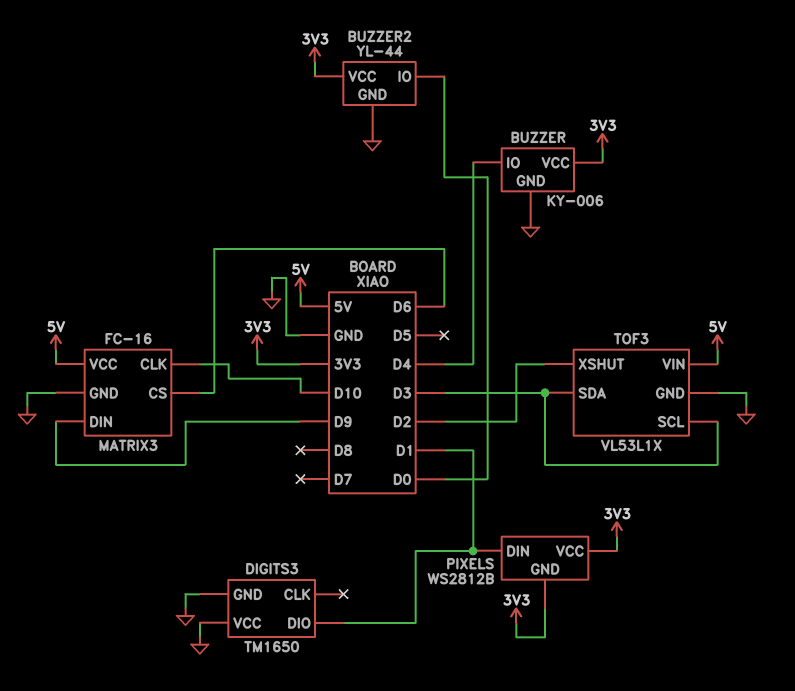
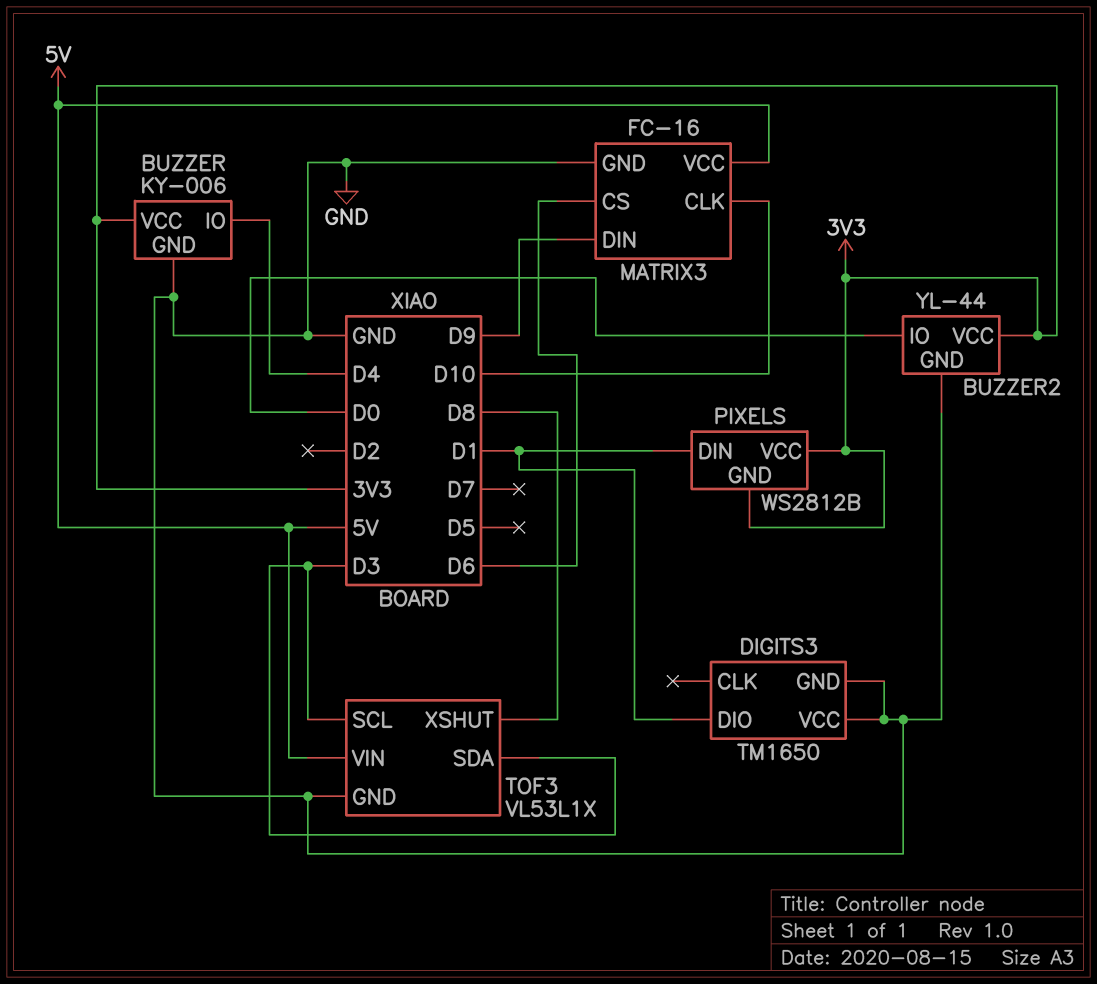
TOF3 pin XSHUT: D2 -> D8

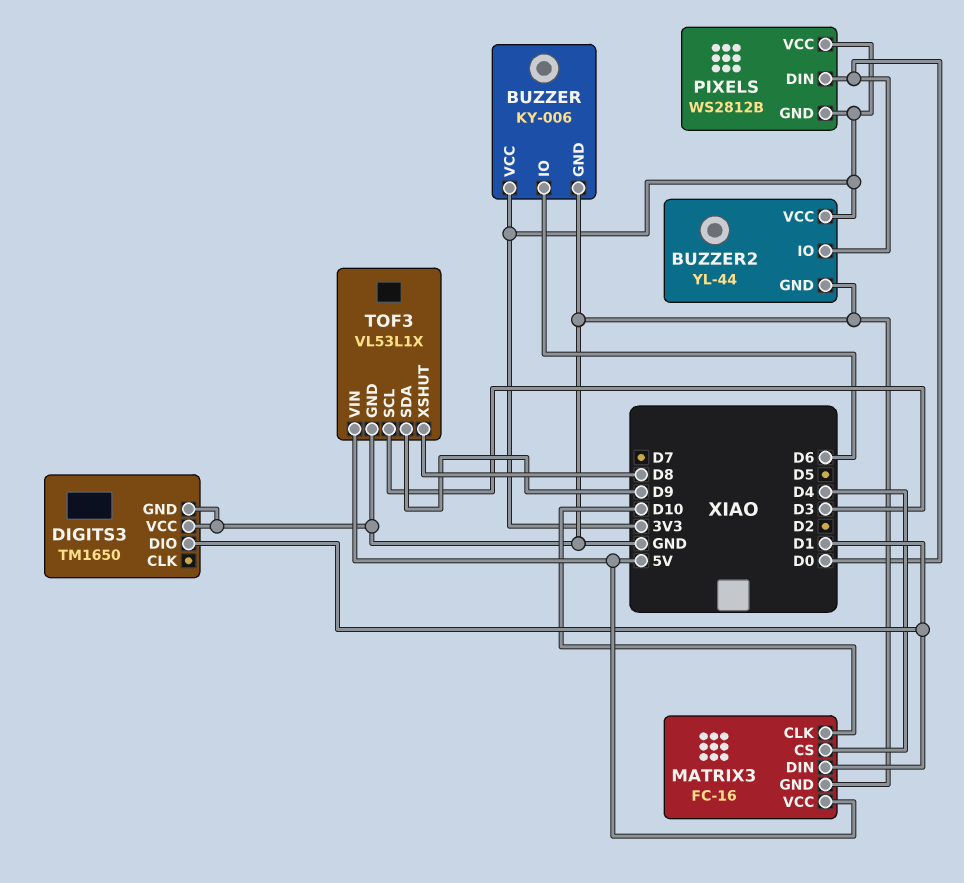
BUZZER pin IO: D4 -> D6
MATRIX3 pin CS: D6 -> D4
MATRIX3 pin DIN: D9 -> D1
PIXELS pin DIN: D1 -> D0
TOF3 pin SDA: D3 -> D9

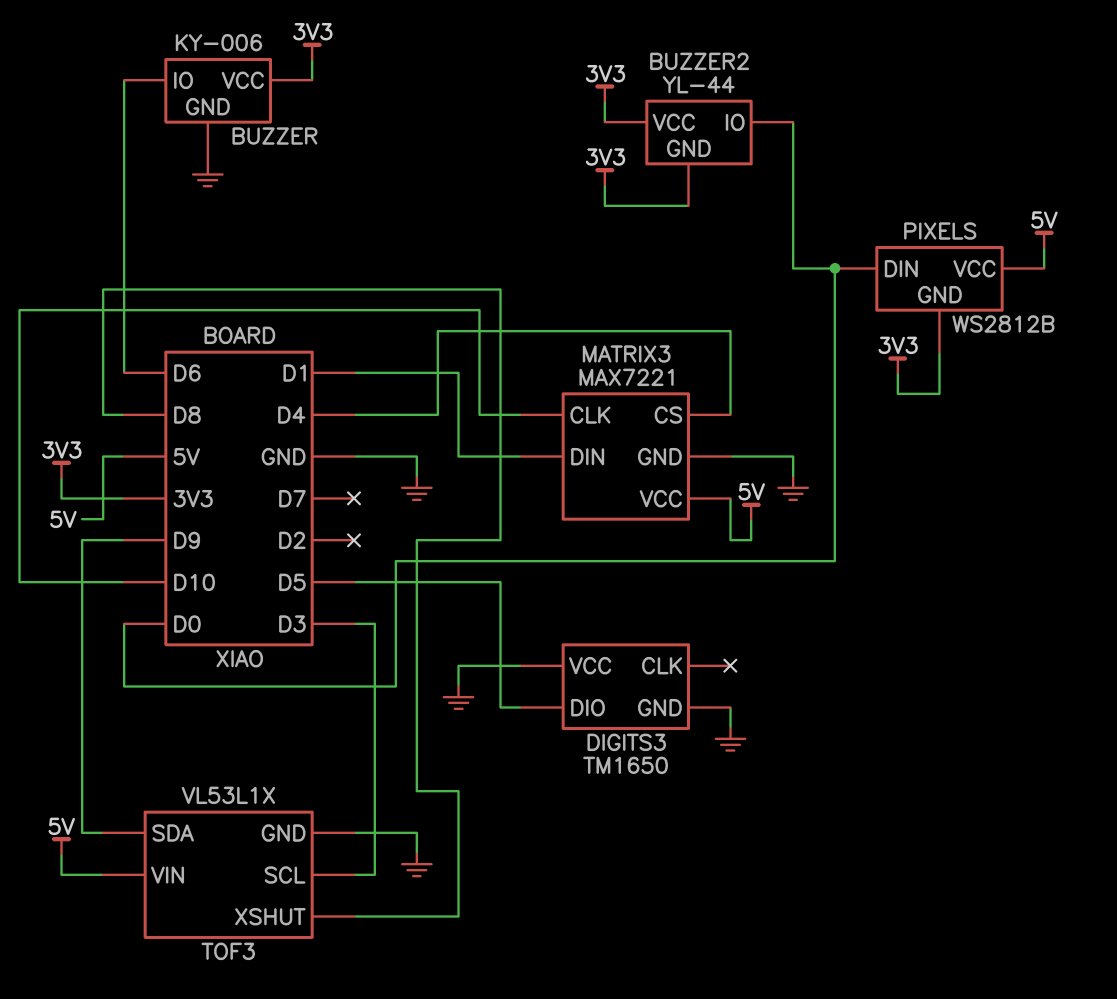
BUZZER2 pin GND: GND -> 3V3
DIGITS3 pin DIO: D1 -> D5
MATRIX3: FC-16 -> MAX7221
PIXELS pin VCC: 3V3 -> 5V

